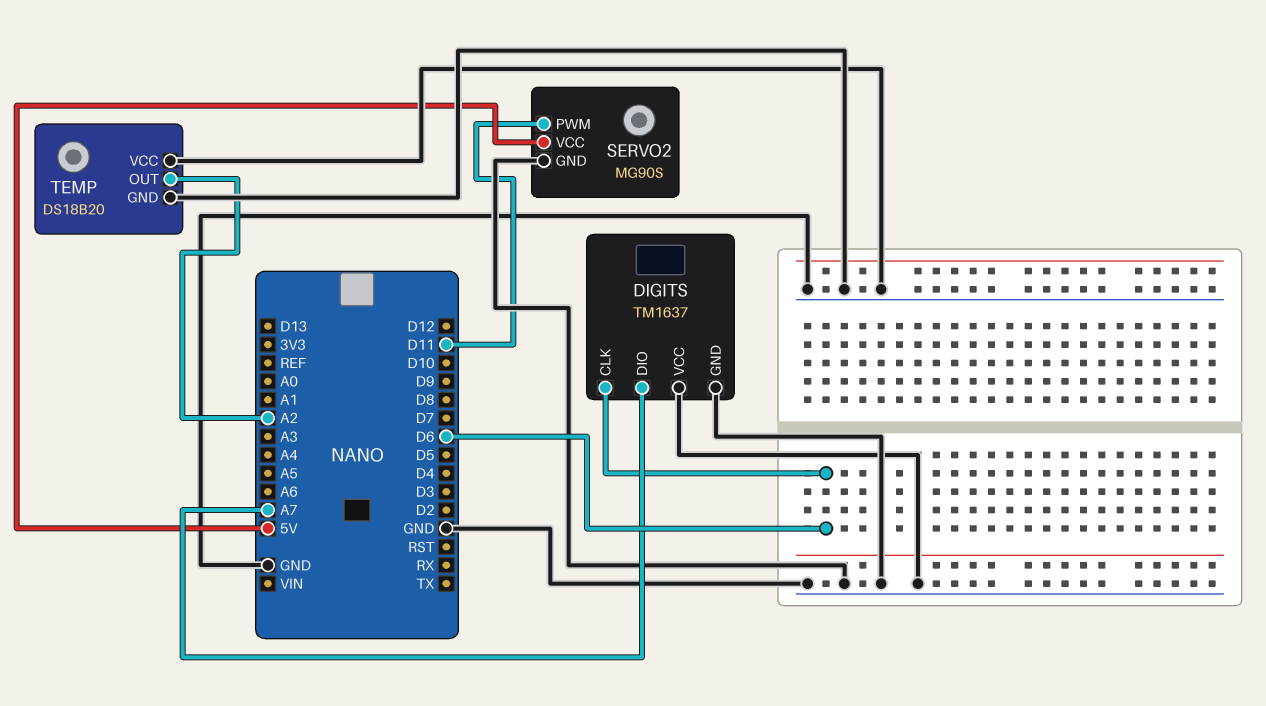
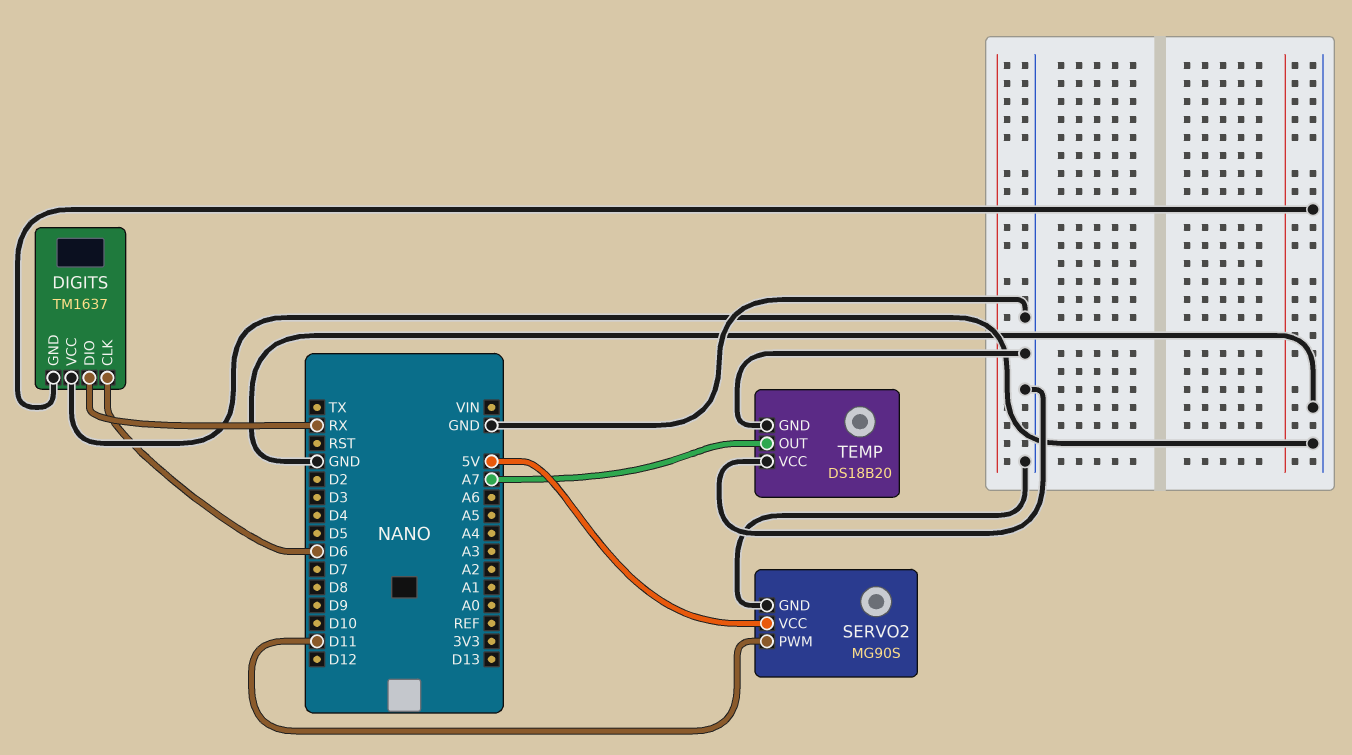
DIGITS pin DIO: A7 -> RX
TEMP pin OUT: A2 -> A7

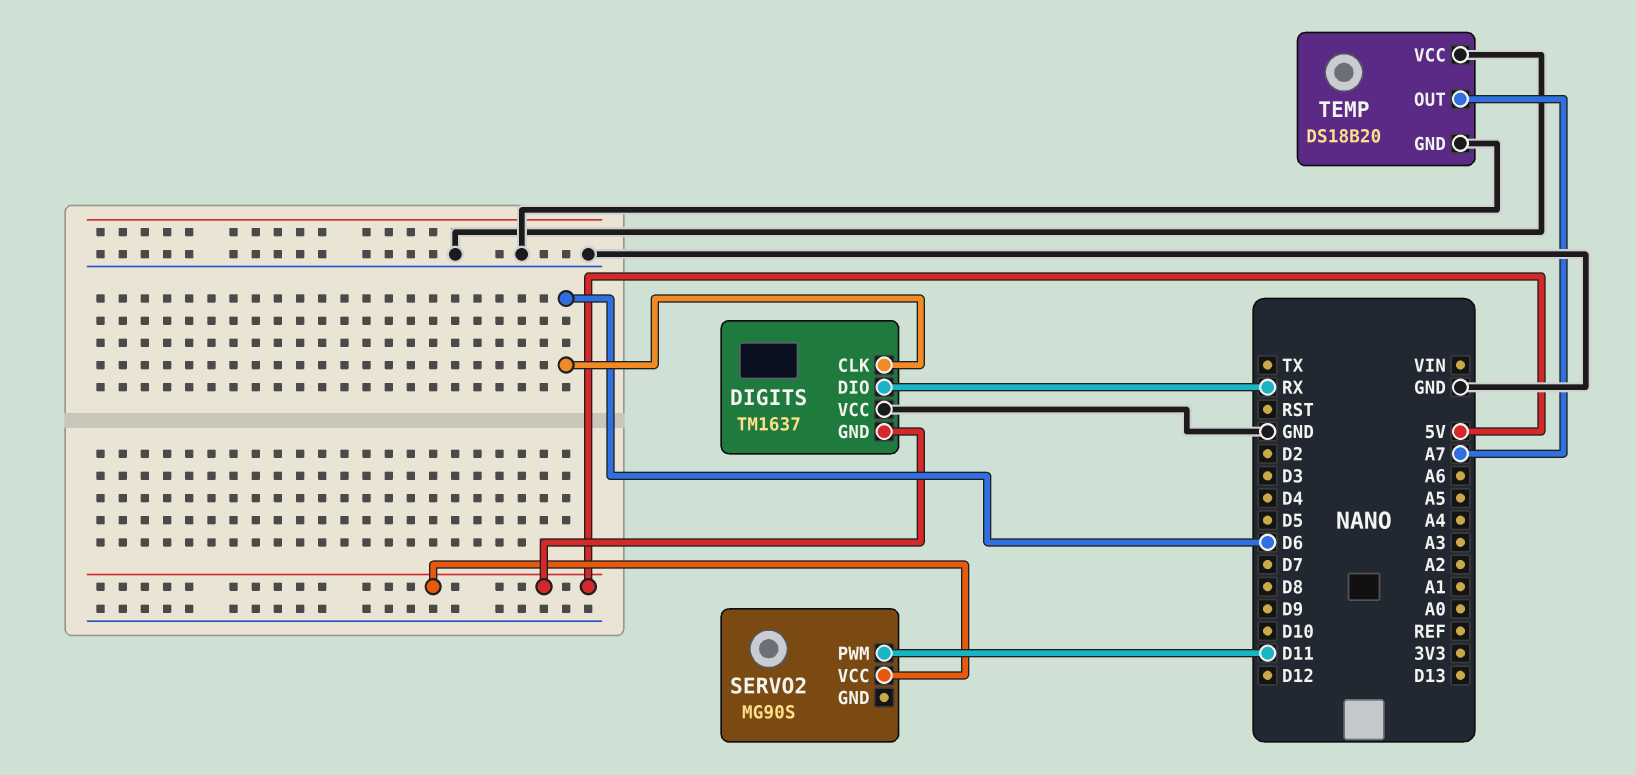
DIGITS pin GND: GND -> 5V
SERVO2 pin GND: GND -> none

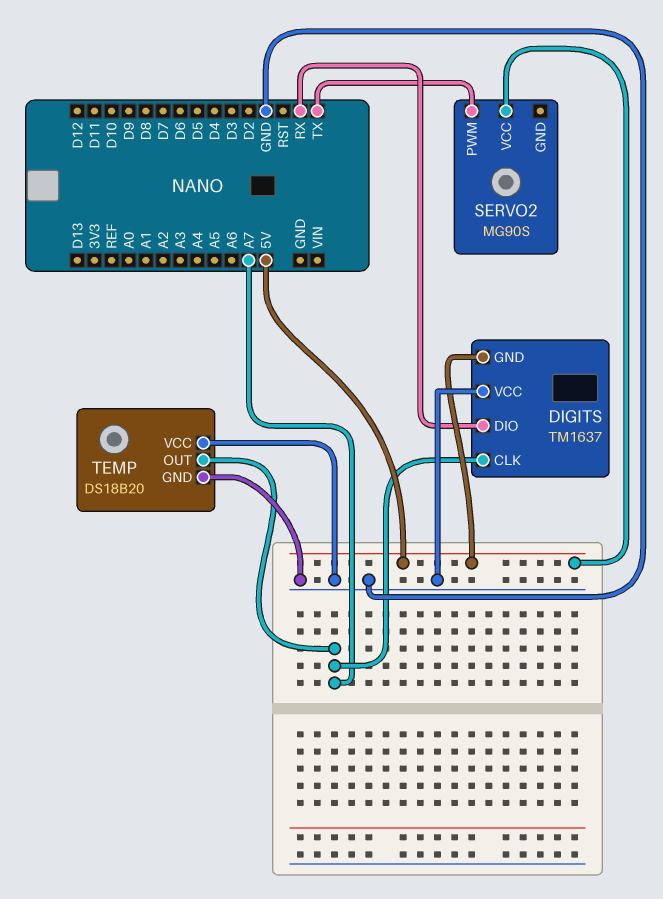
DIGITS pin CLK: D6 -> A7
SERVO2 pin PWM: D11 -> TX

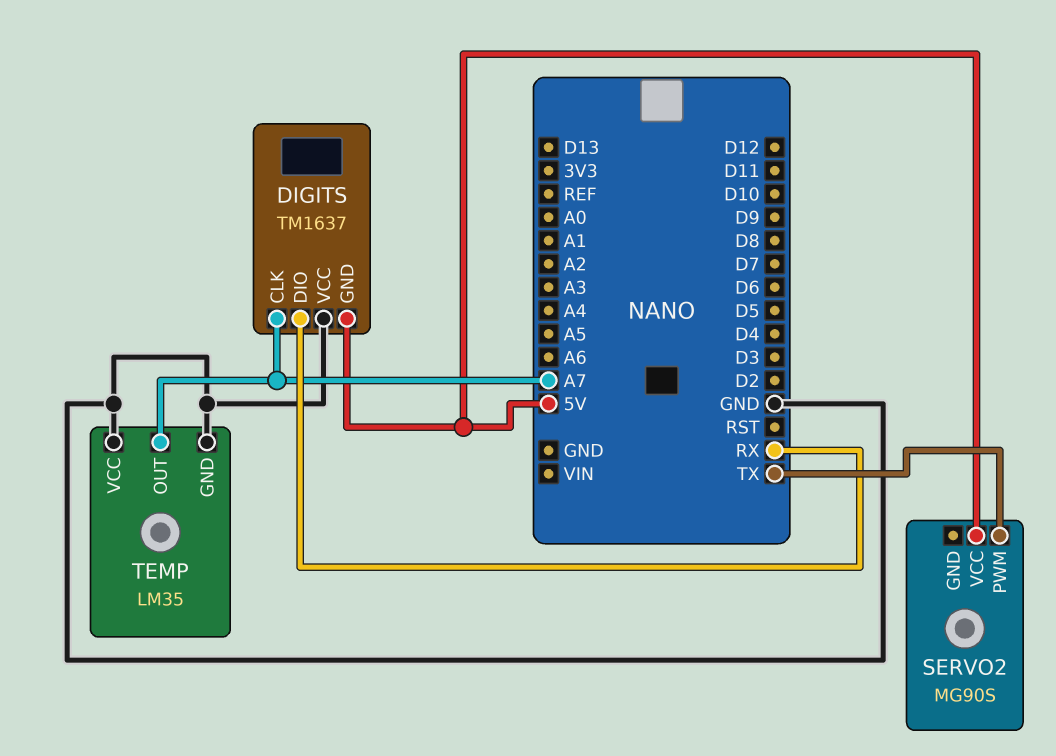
TEMP: DS18B20 -> LM35

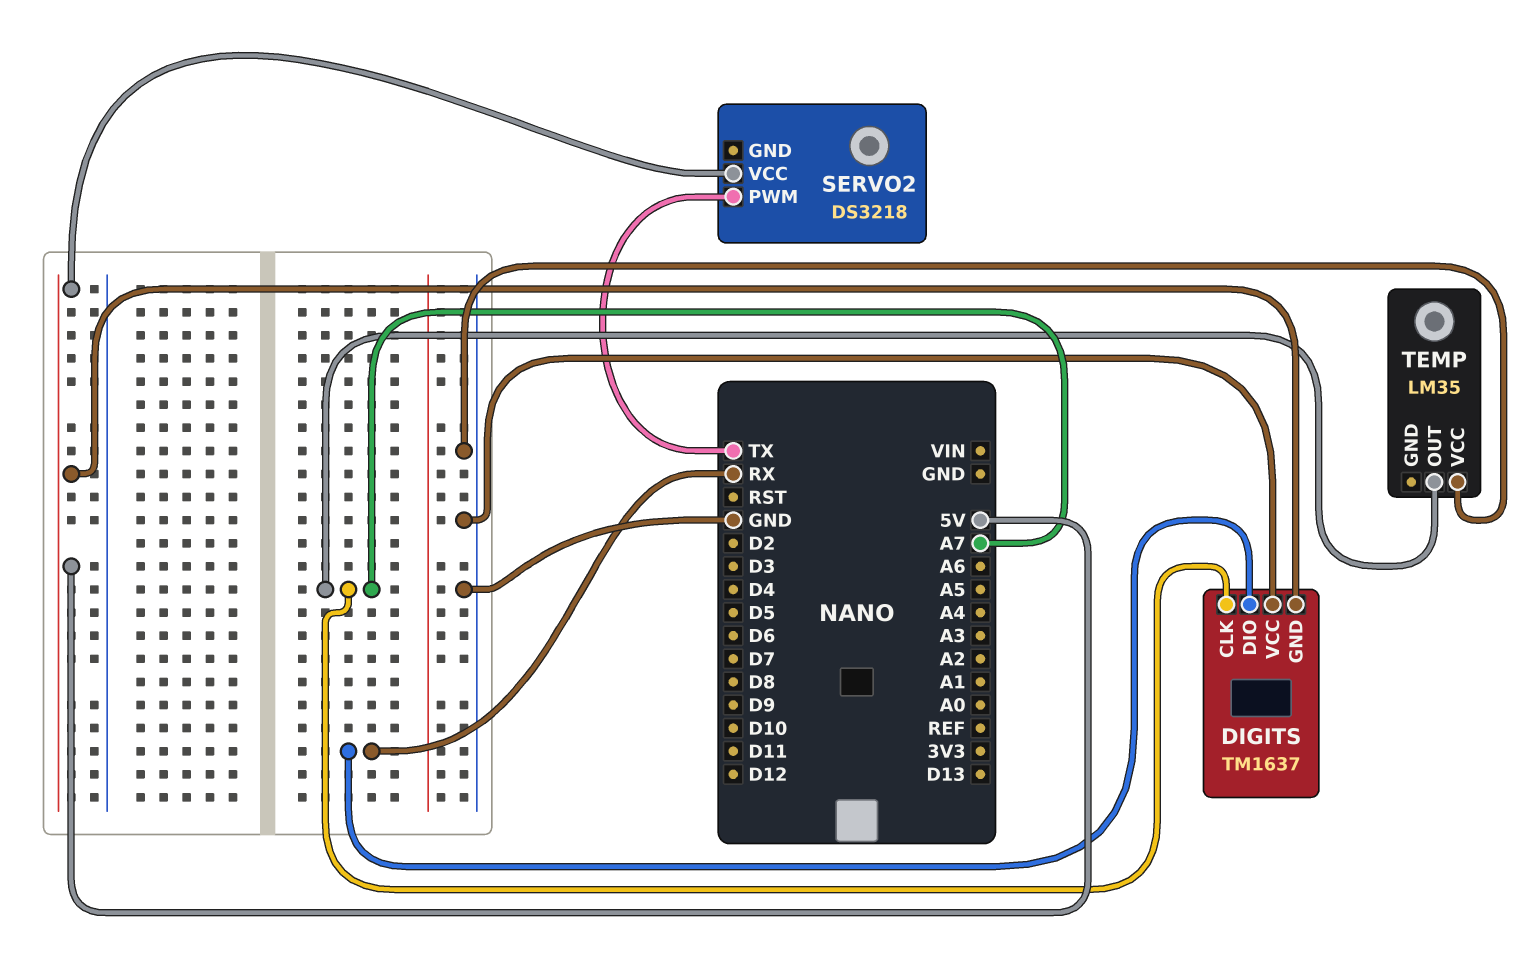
SERVO2: MG90S -> DS3218
TEMP pin GND: GND -> none

